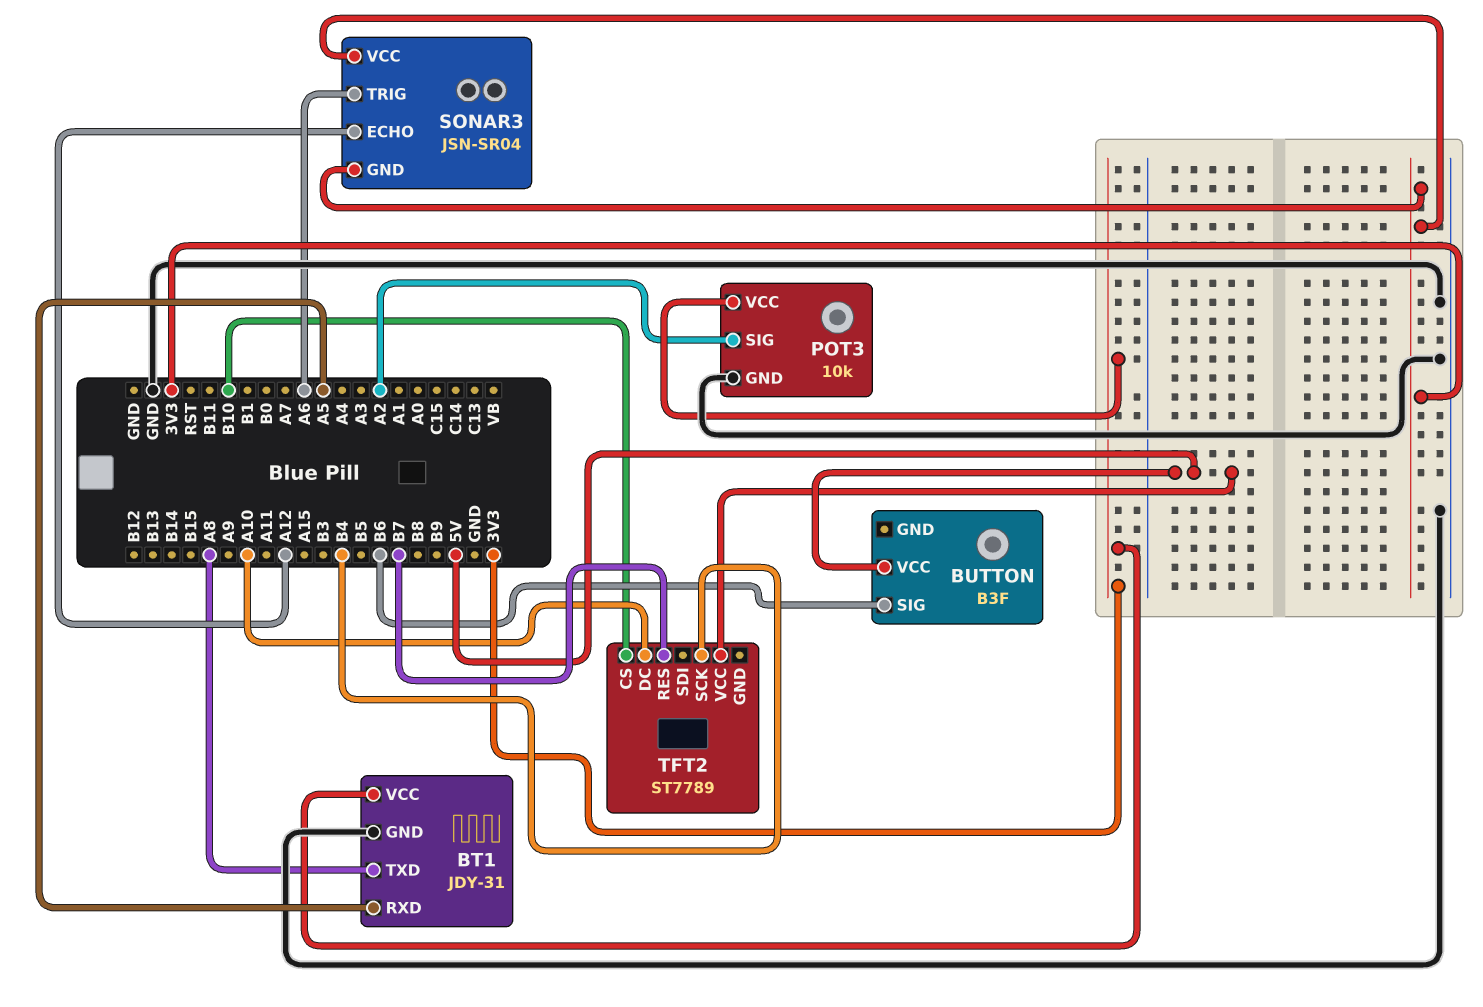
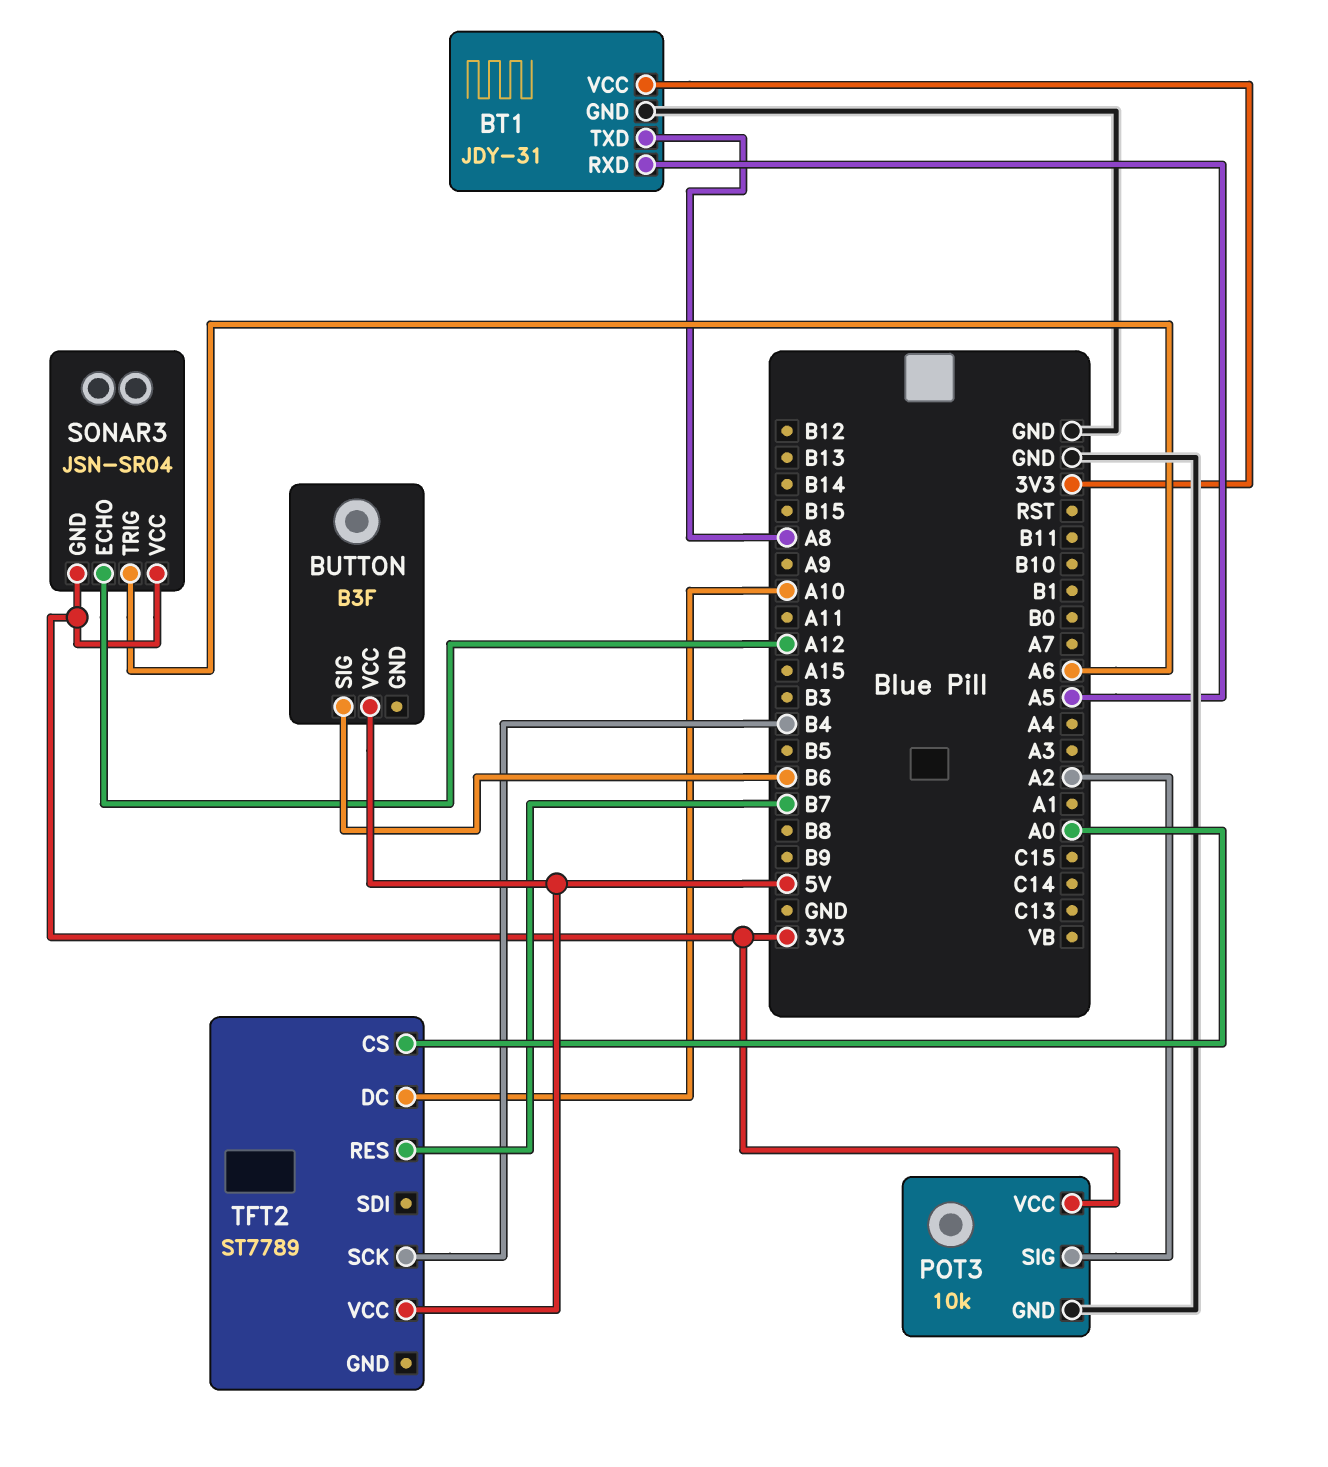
TFT2 pin CS: B10 -> A0

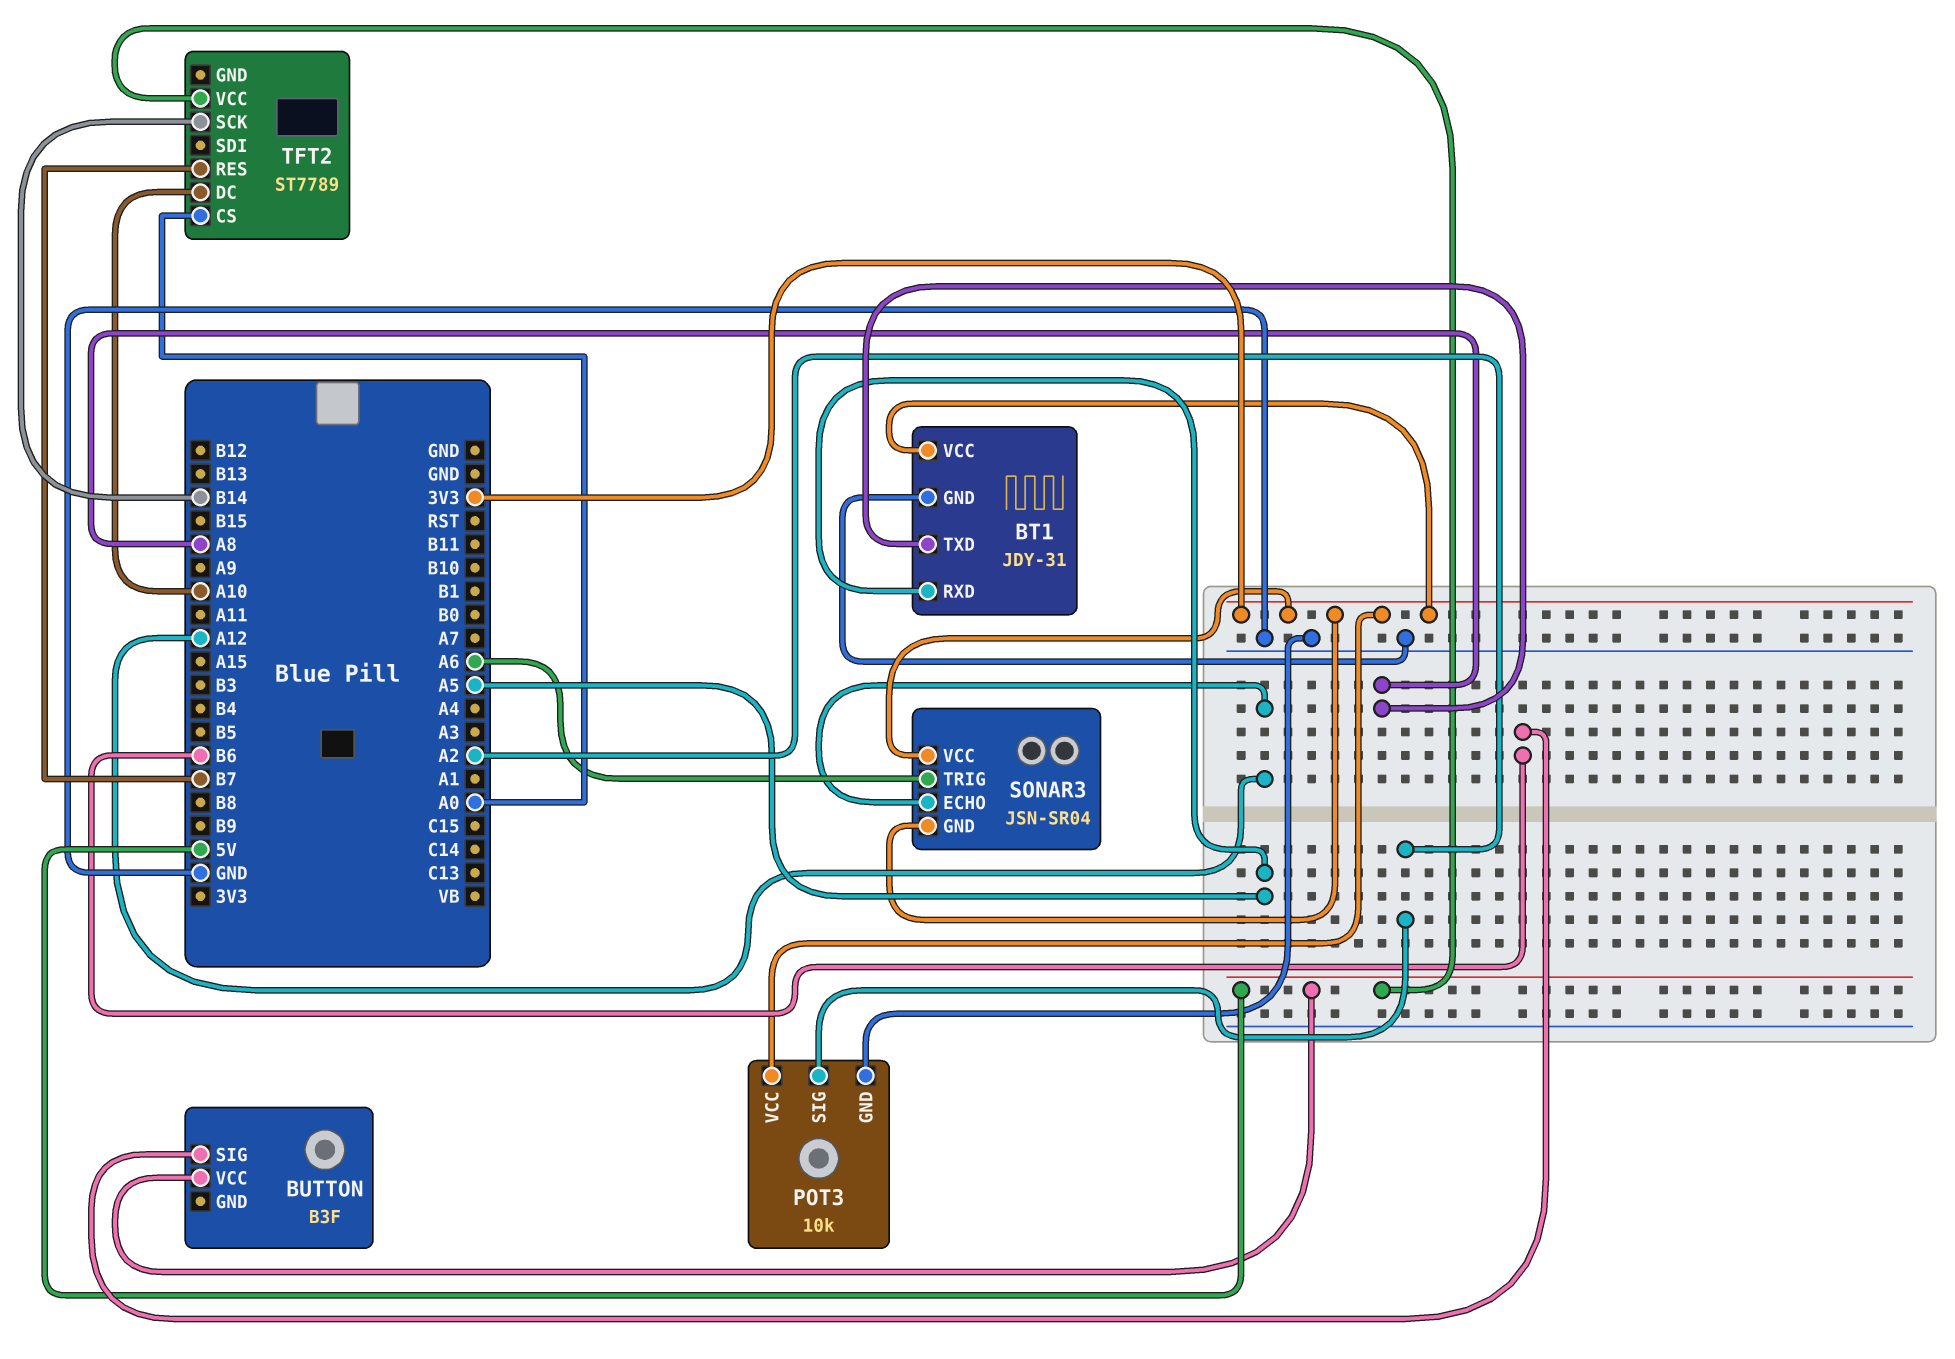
TFT2 pin SCK: B4 -> B14

